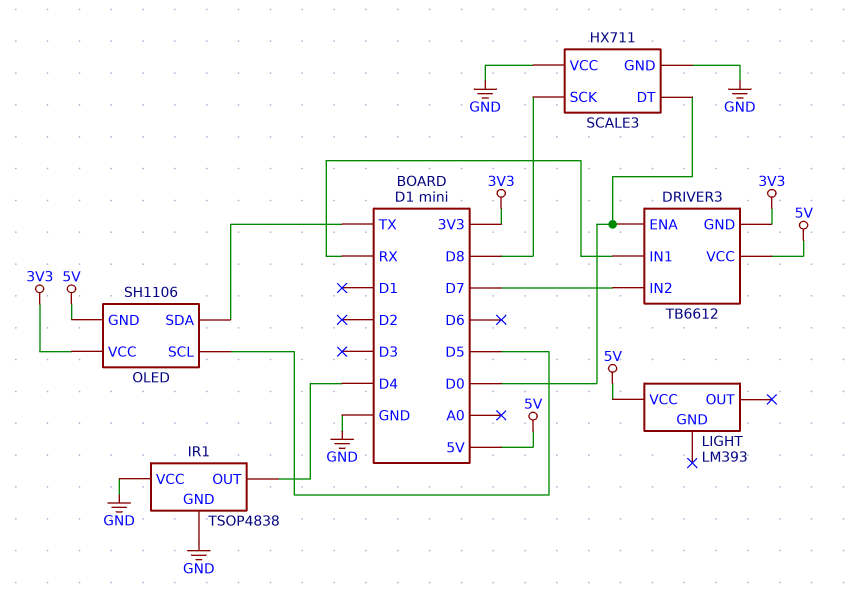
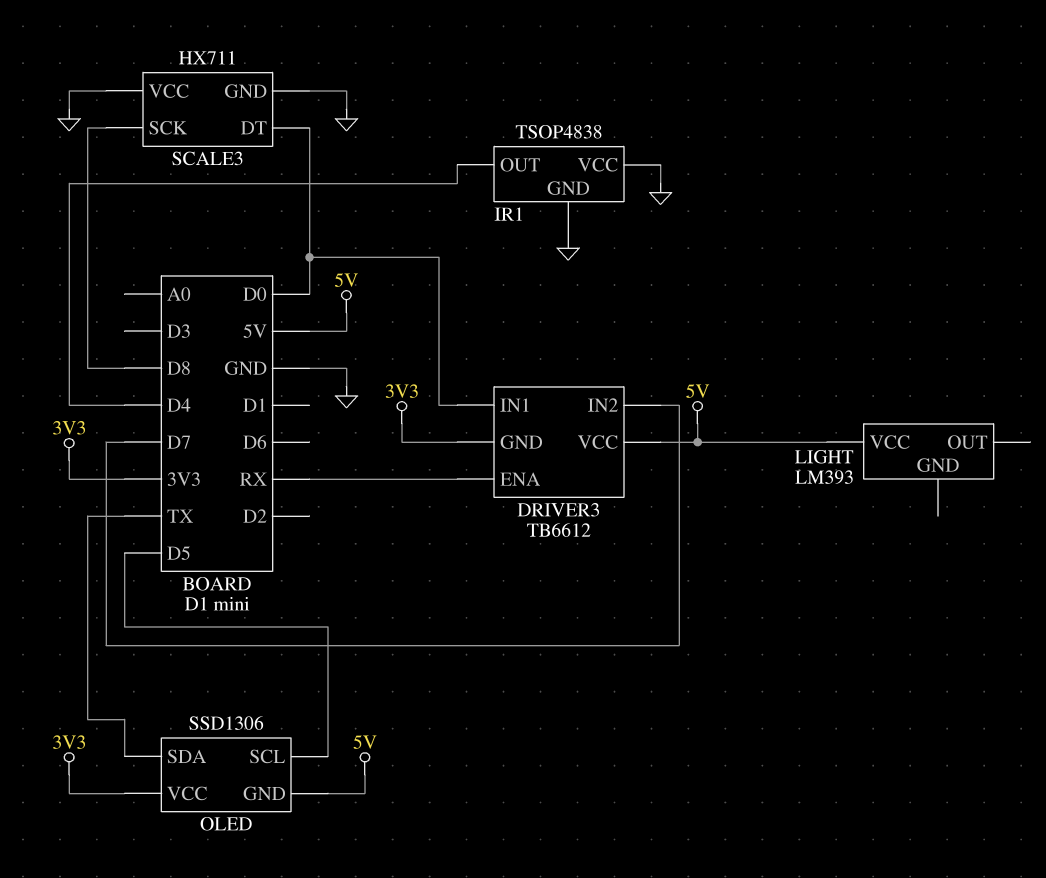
DRIVER3 pin ENA: D0 -> RX
DRIVER3 pin IN1: RX -> D0
OLED: SH1106 -> SSD1306

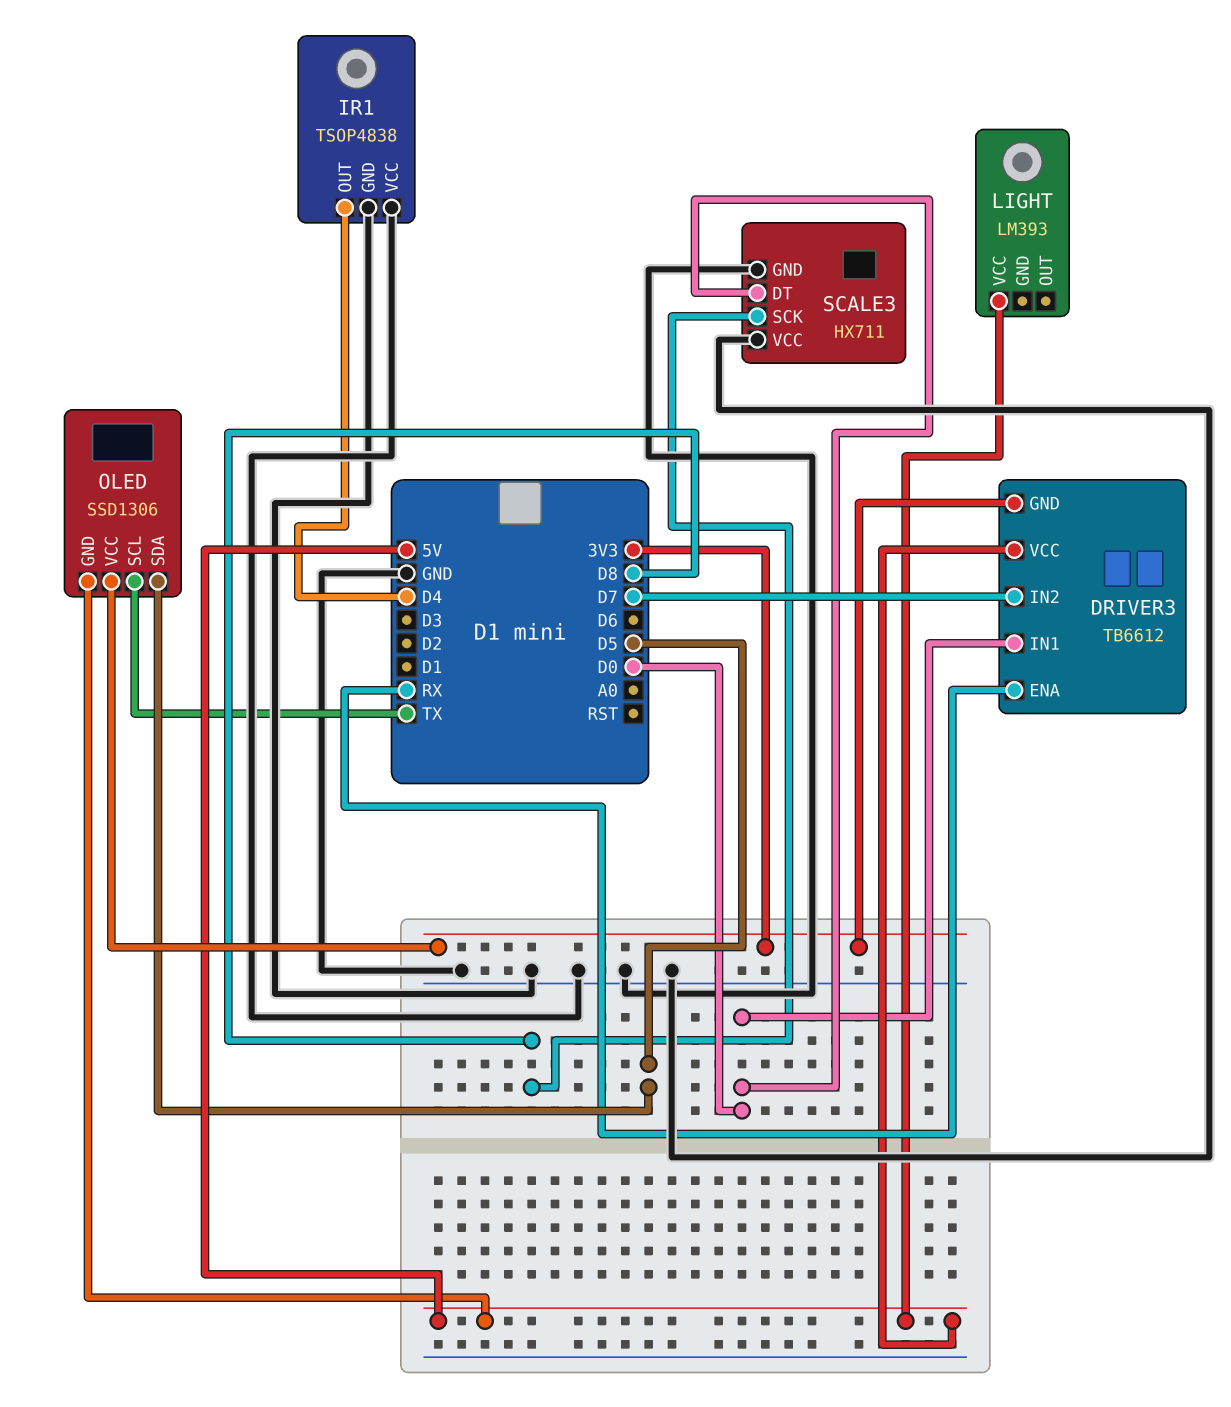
OLED pin SCL: D5 -> TX
OLED pin SDA: TX -> D5

